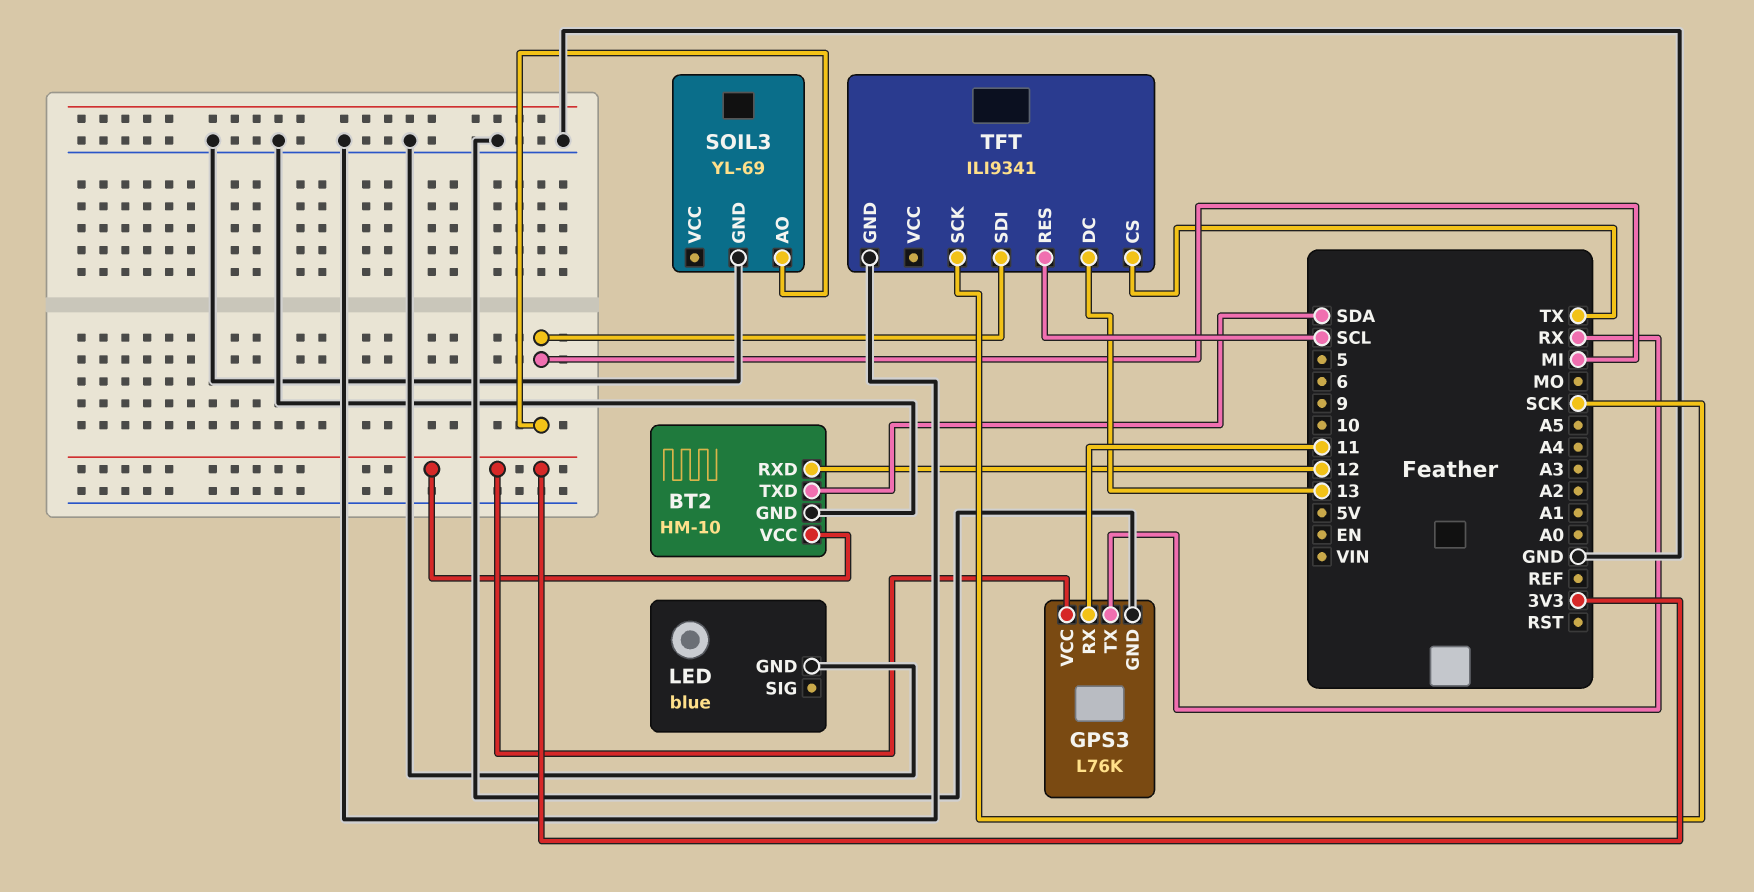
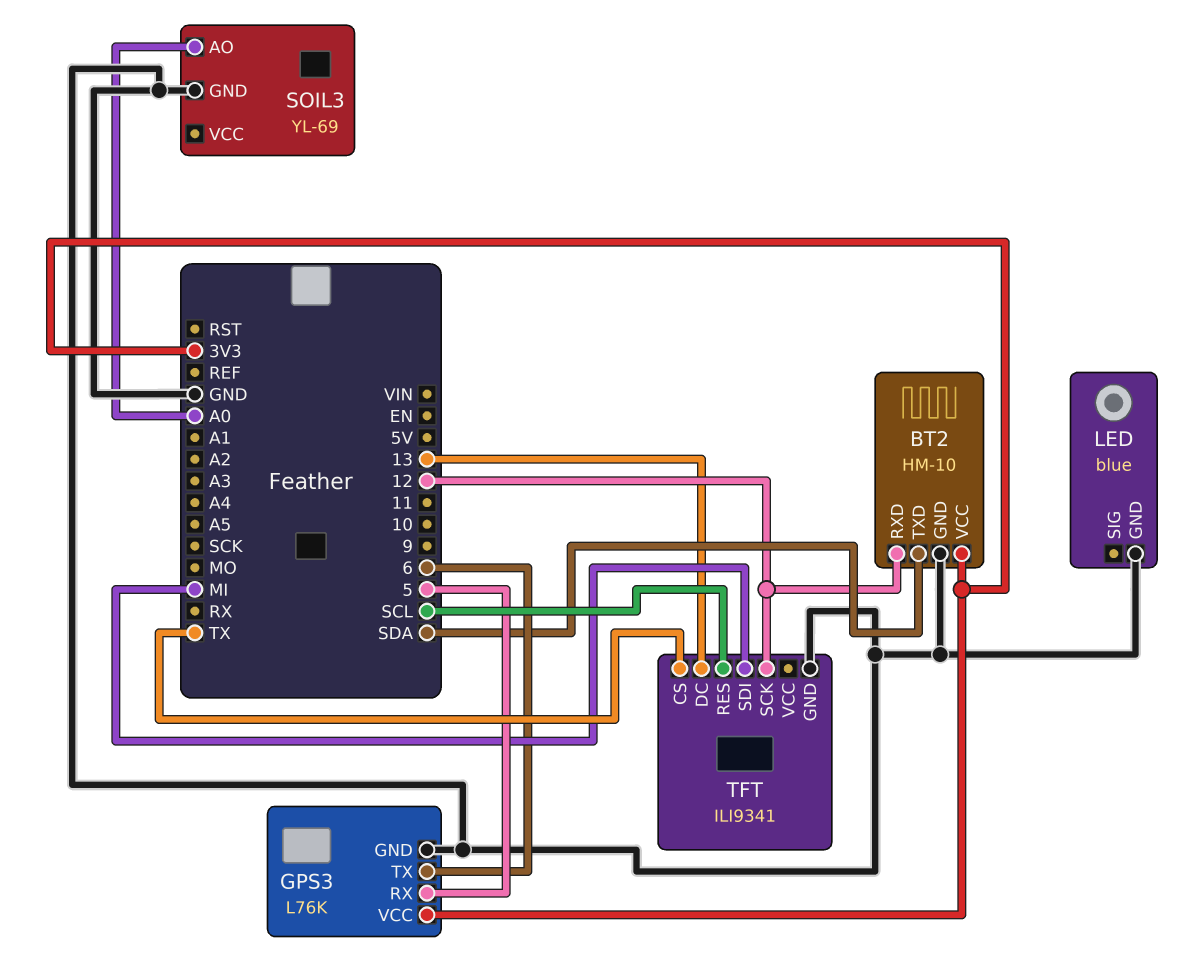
GPS3 pin RX: 11 -> 5
GPS3 pin TX: RX -> 6
SOIL3 pin AO: MI -> A0
TFT pin SCK: SCK -> 12

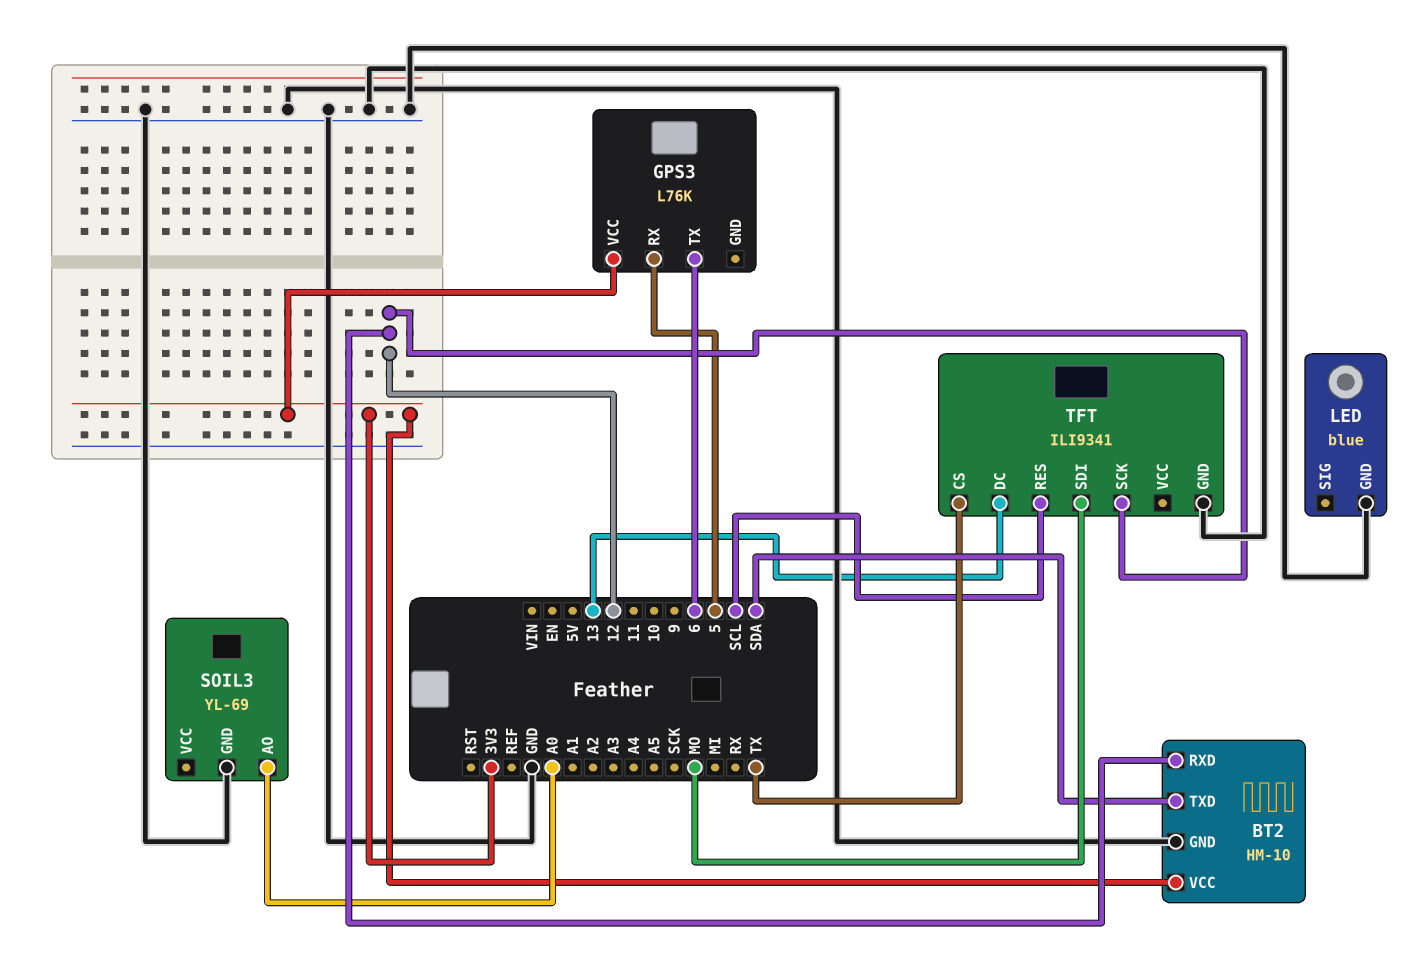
GPS3 pin GND: GND -> none
TFT pin SDI: MI -> MO

